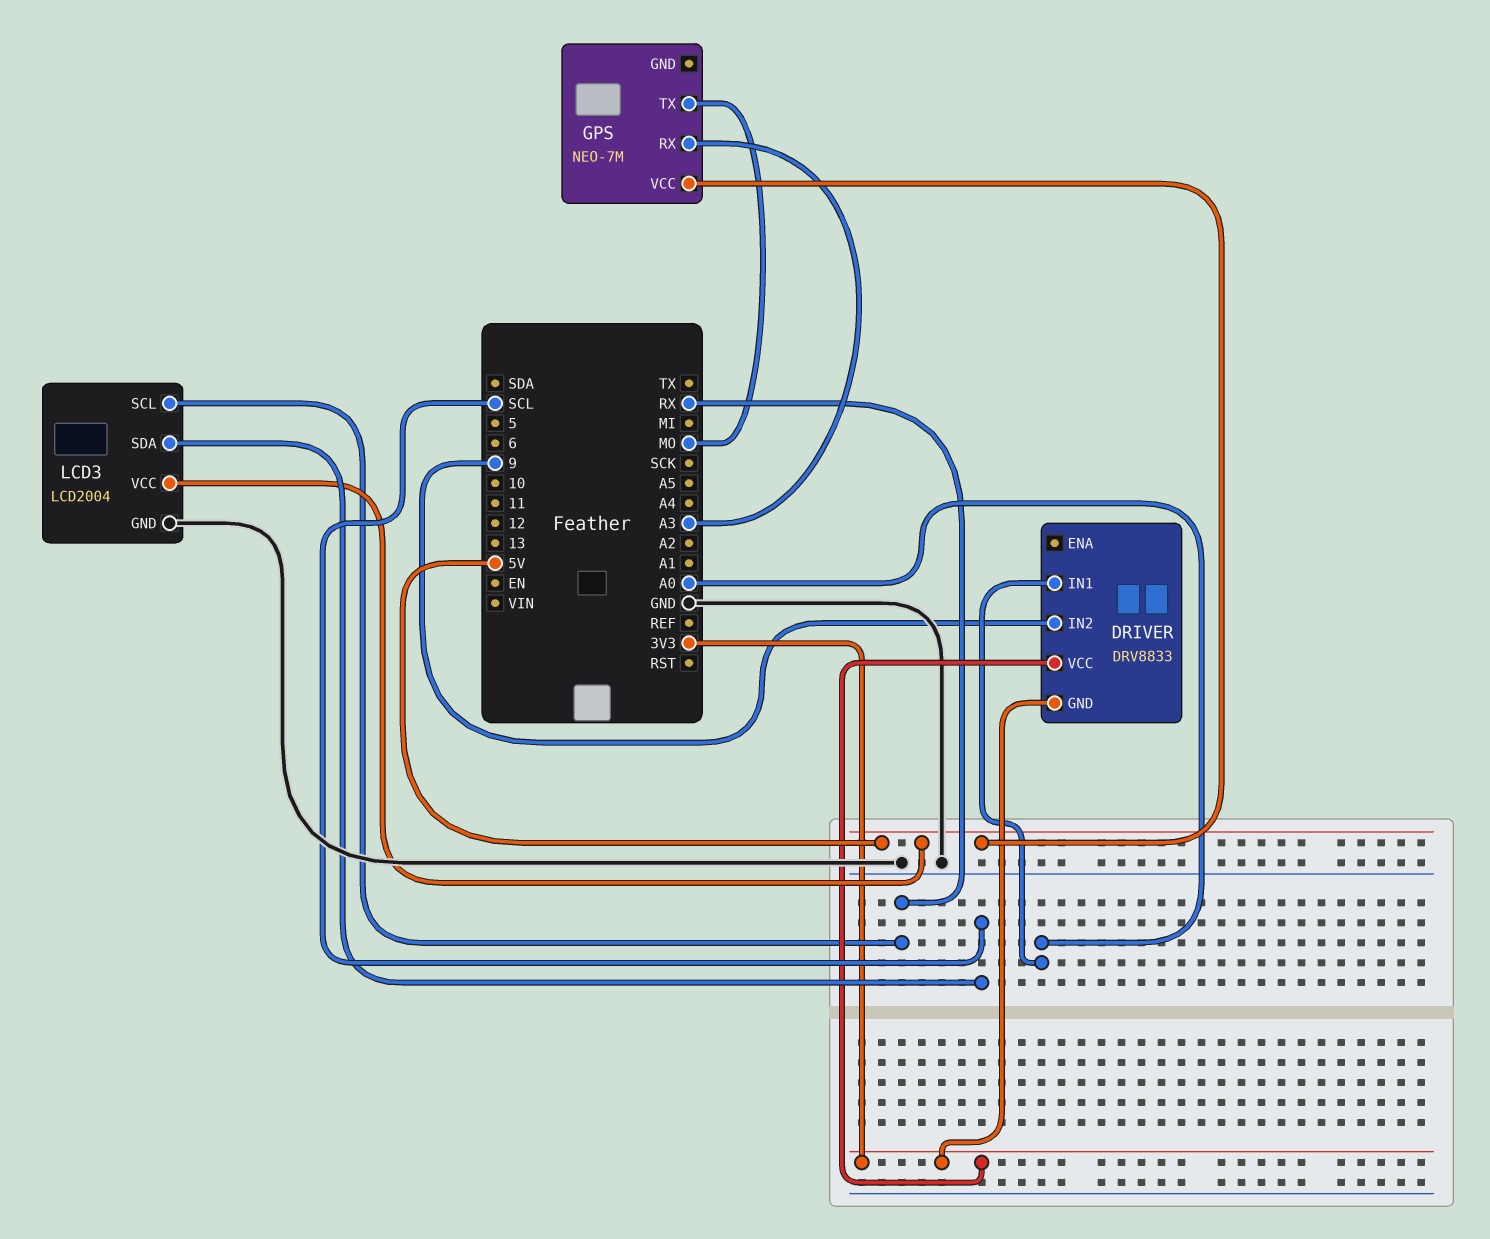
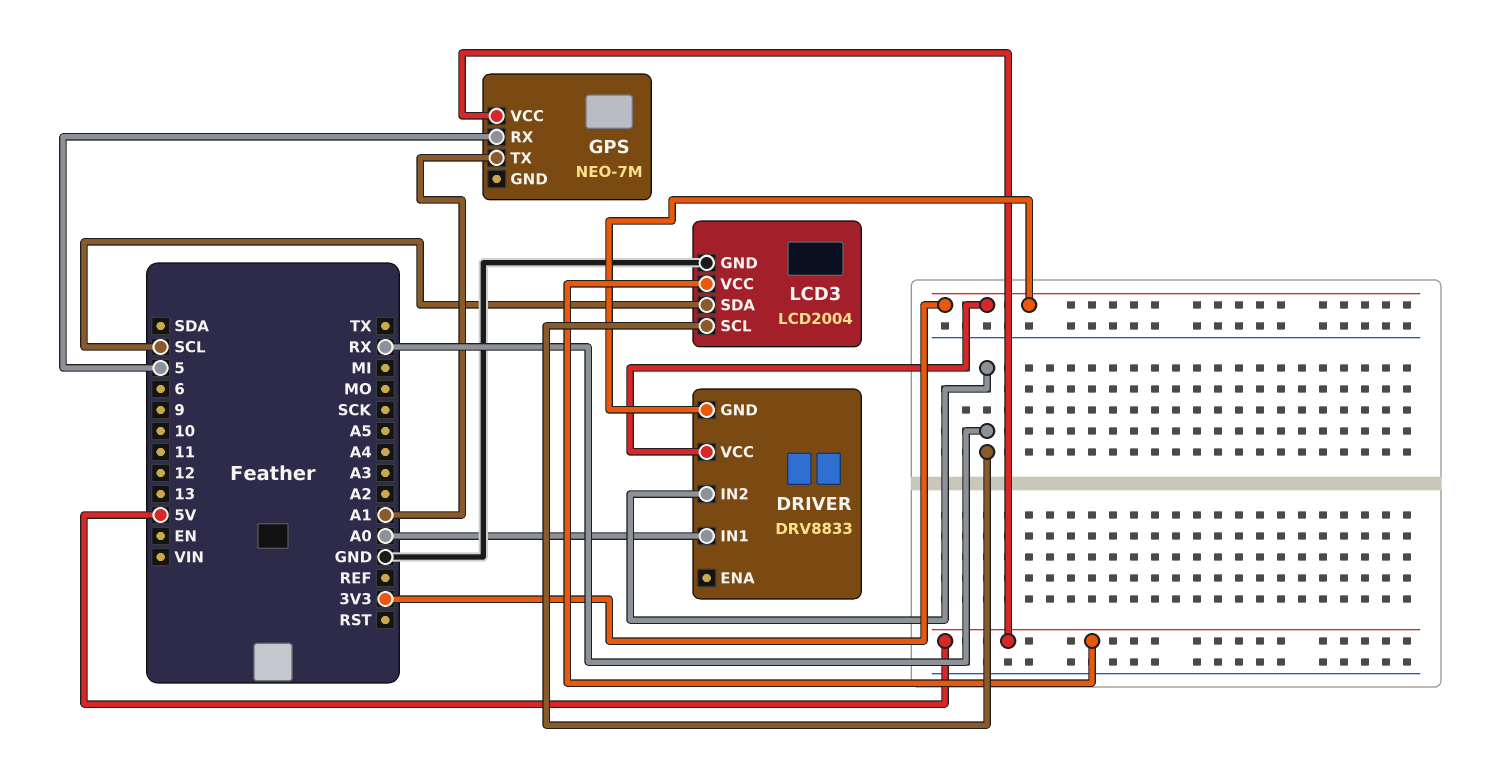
DRIVER pin IN2: 9 -> RX
GPS pin RX: A3 -> 5
GPS pin TX: MO -> A1

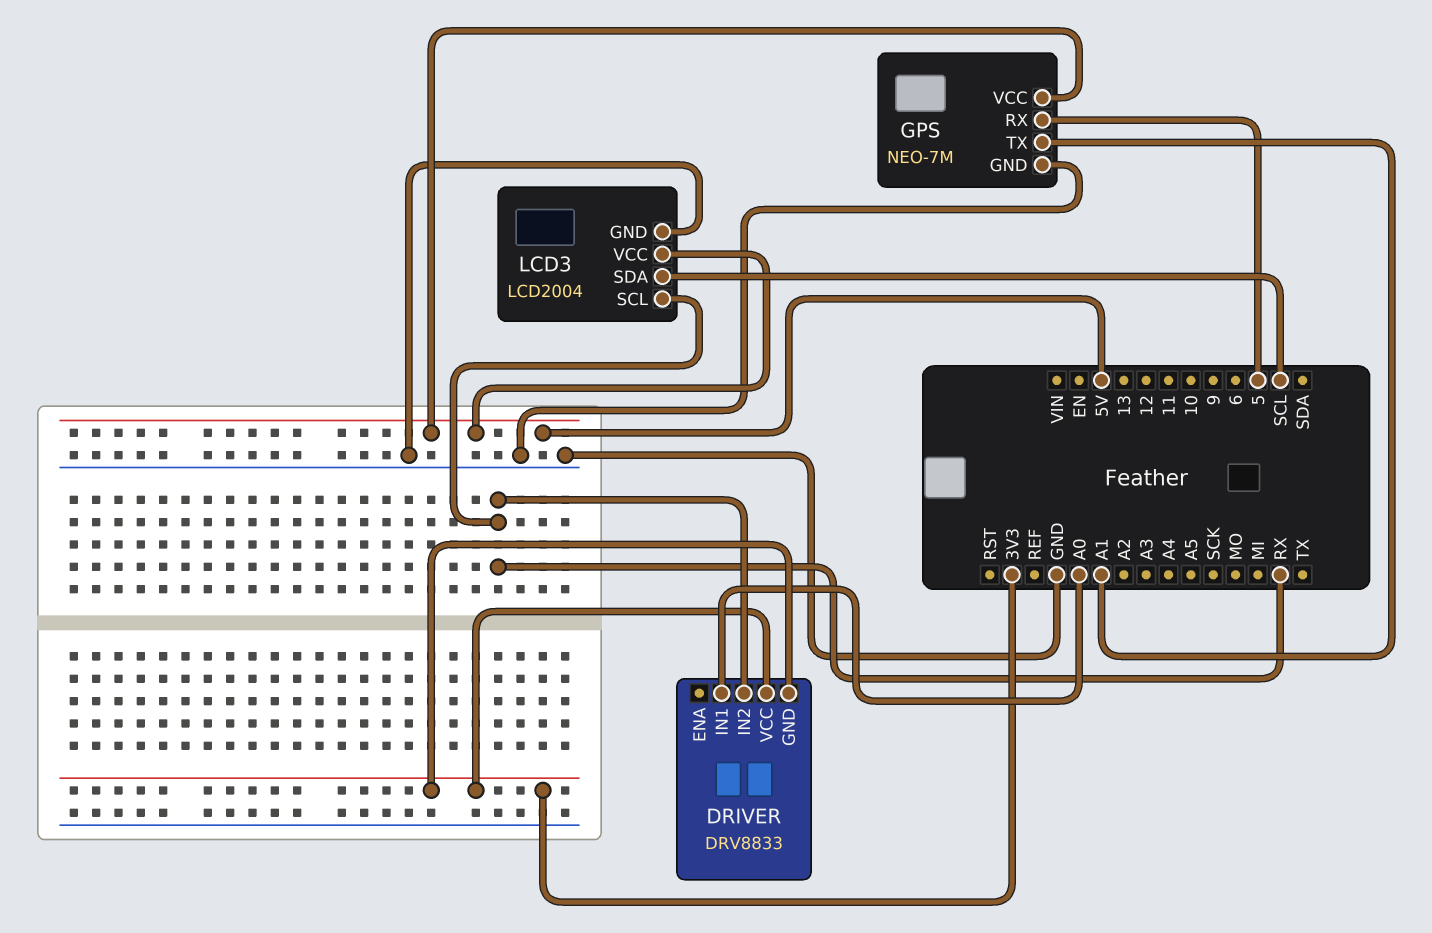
GPS pin GND: none -> GND

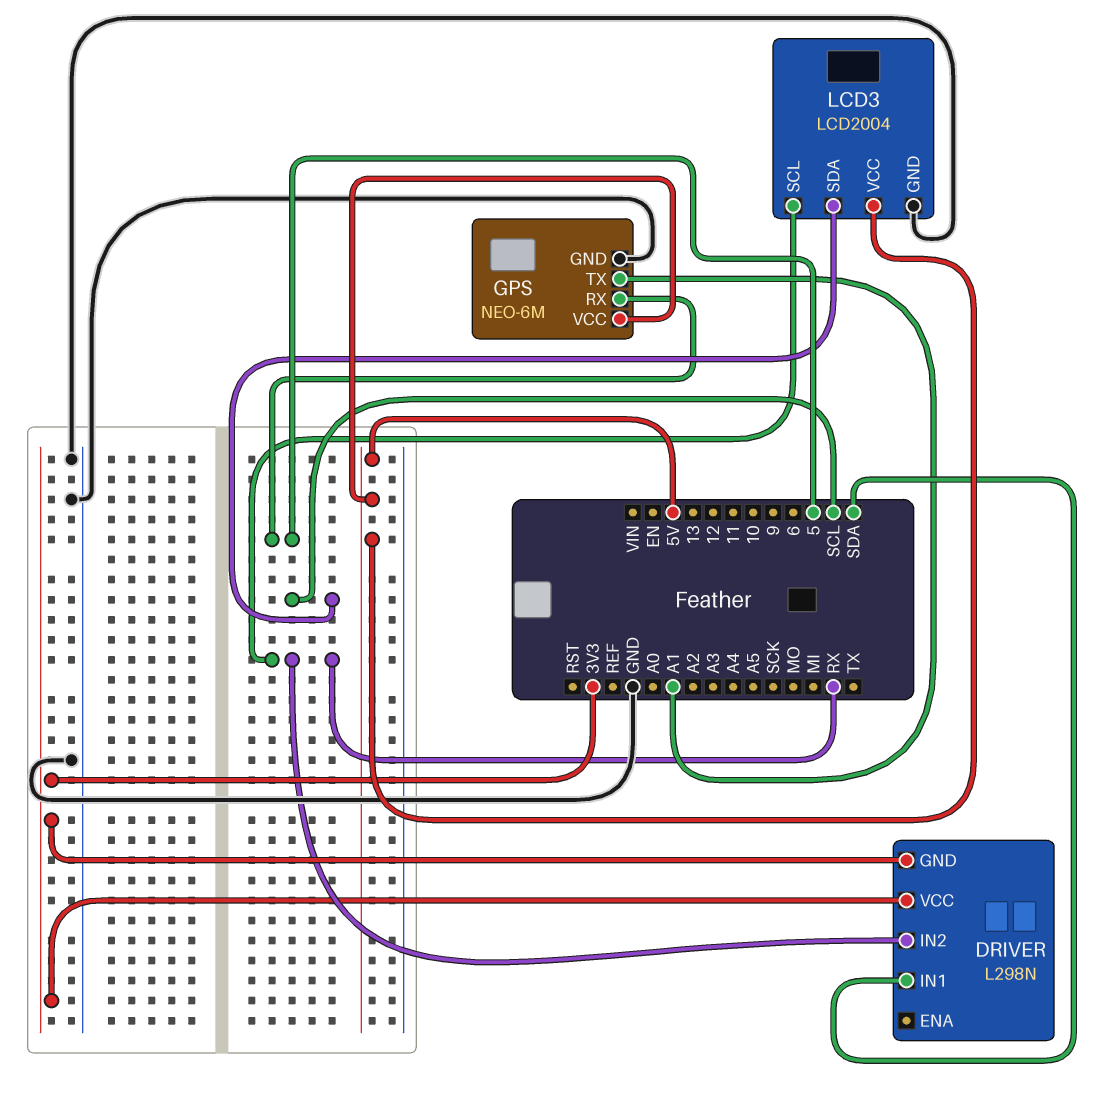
DRIVER: DRV8833 -> L298N
DRIVER pin IN1: A0 -> SDA
GPS: NEO-7M -> NEO-6M

